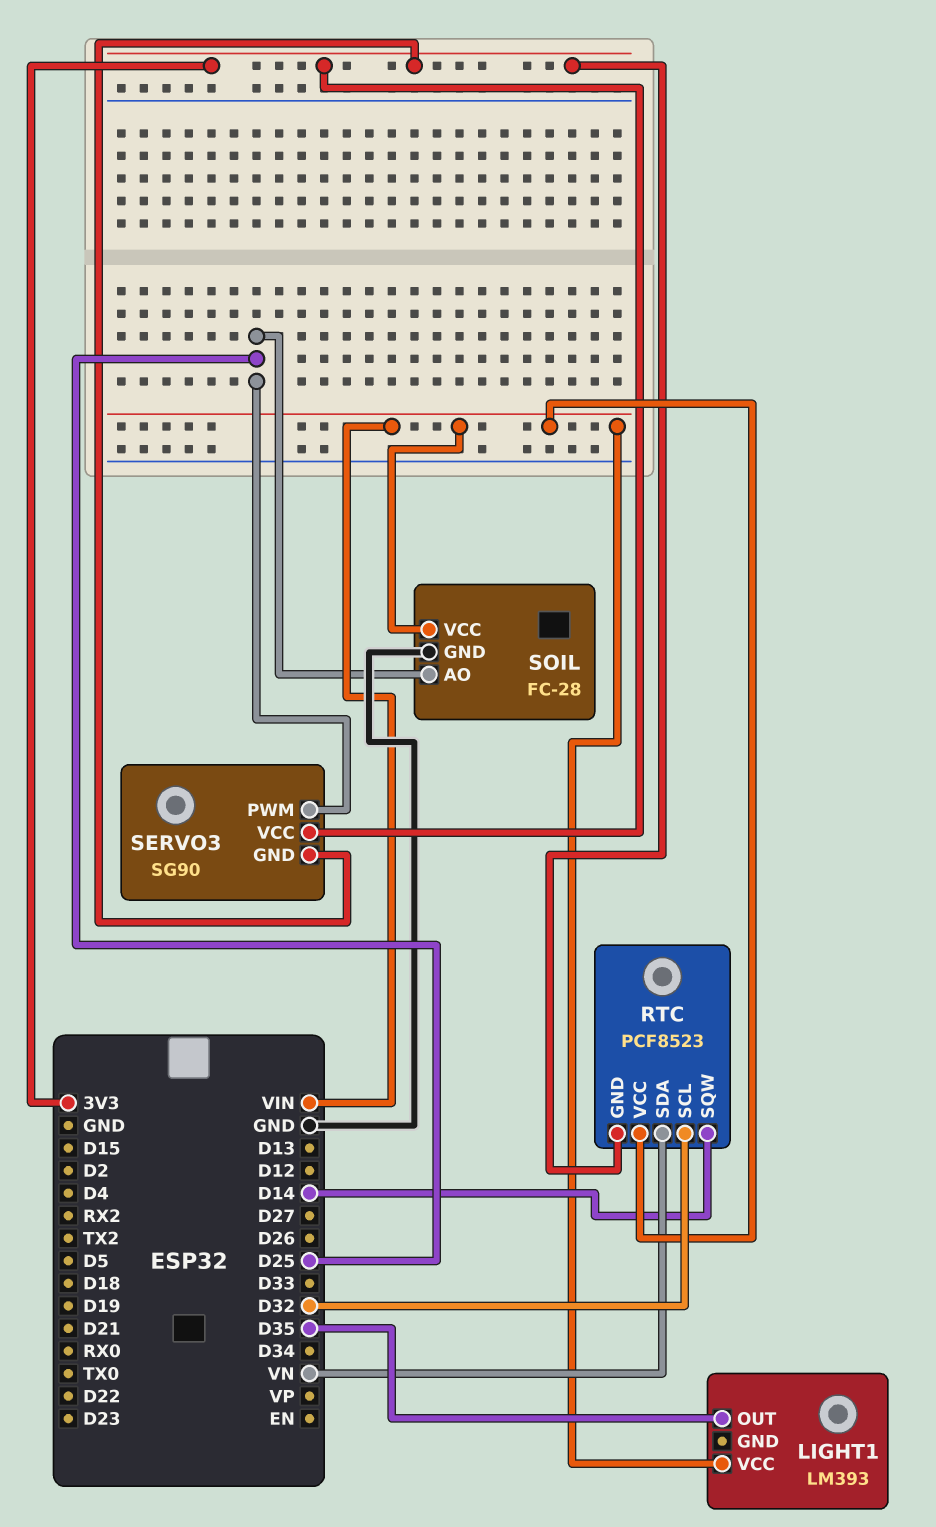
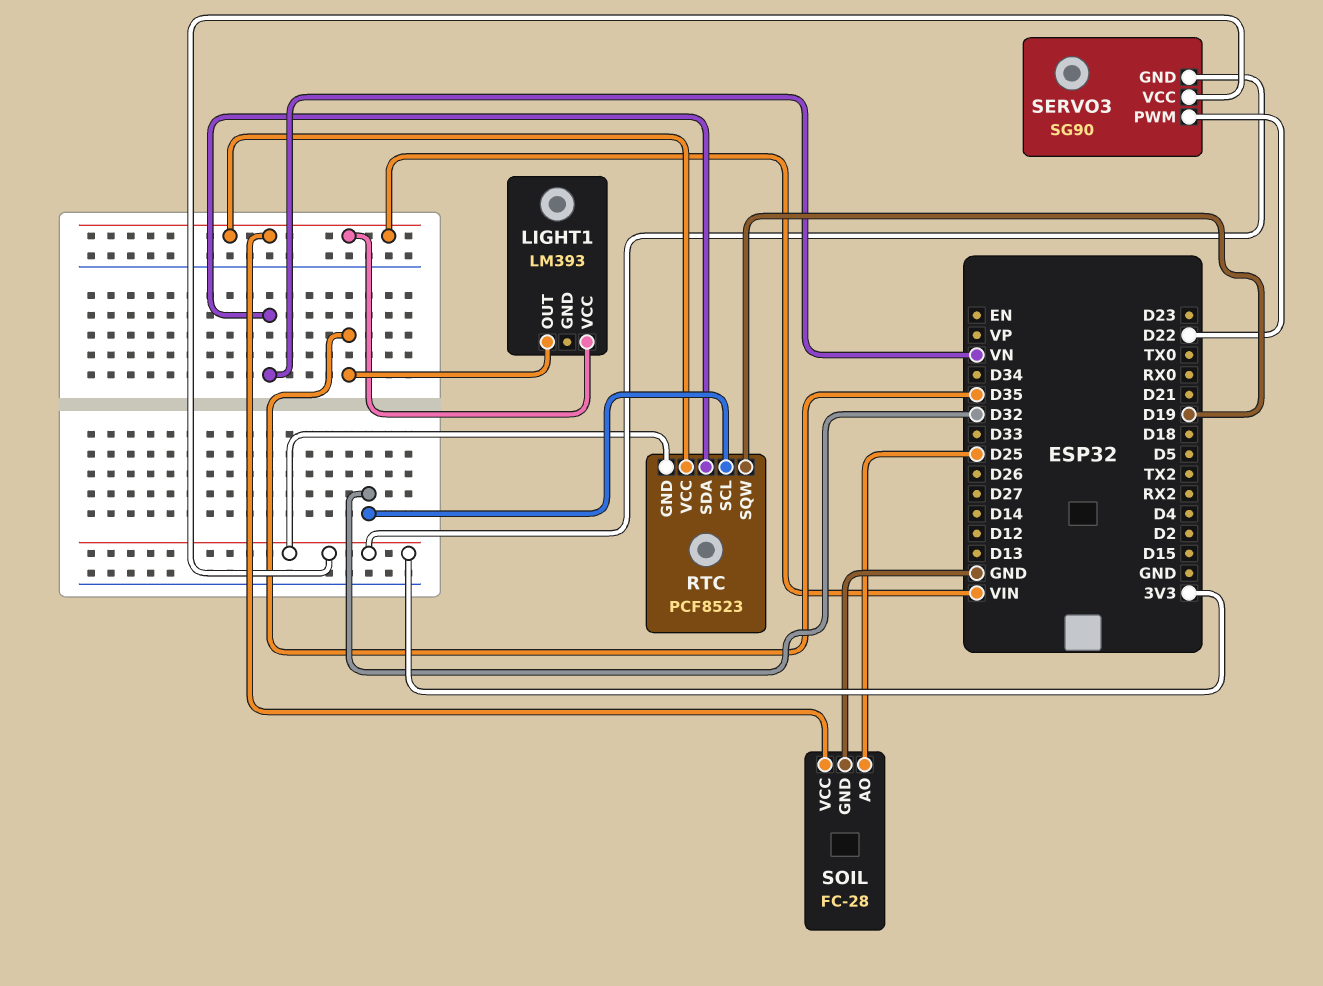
RTC pin SQW: D14 -> D19
SERVO3 pin PWM: D25 -> D22

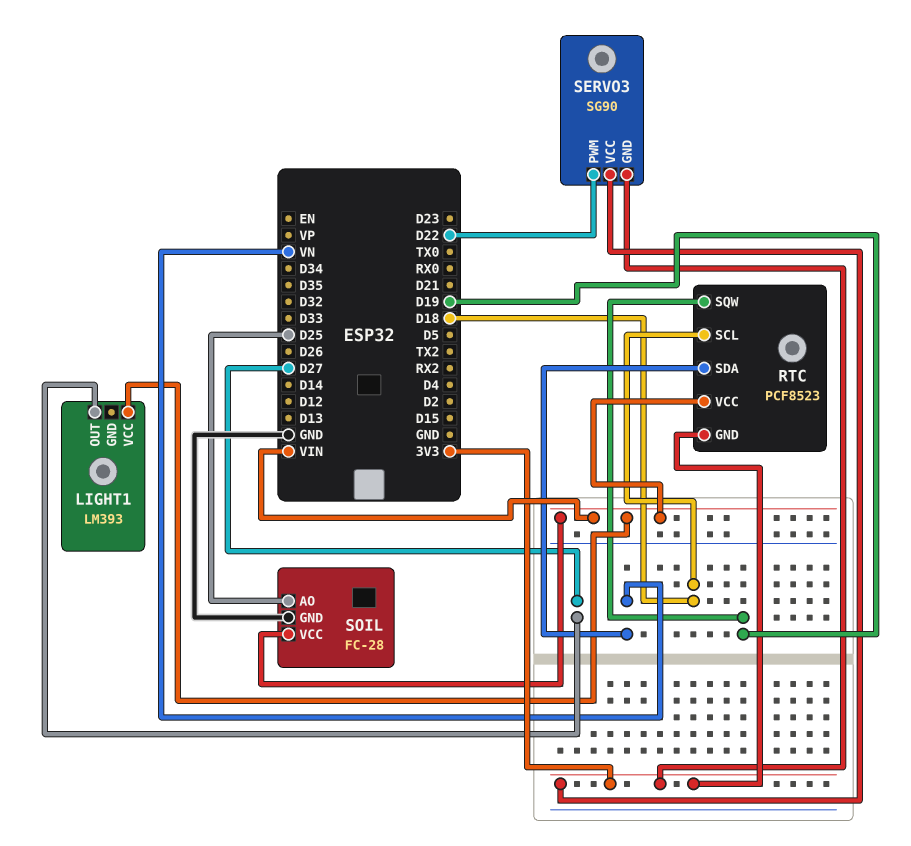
LIGHT1 pin OUT: D35 -> D27
RTC pin SCL: D32 -> D18

